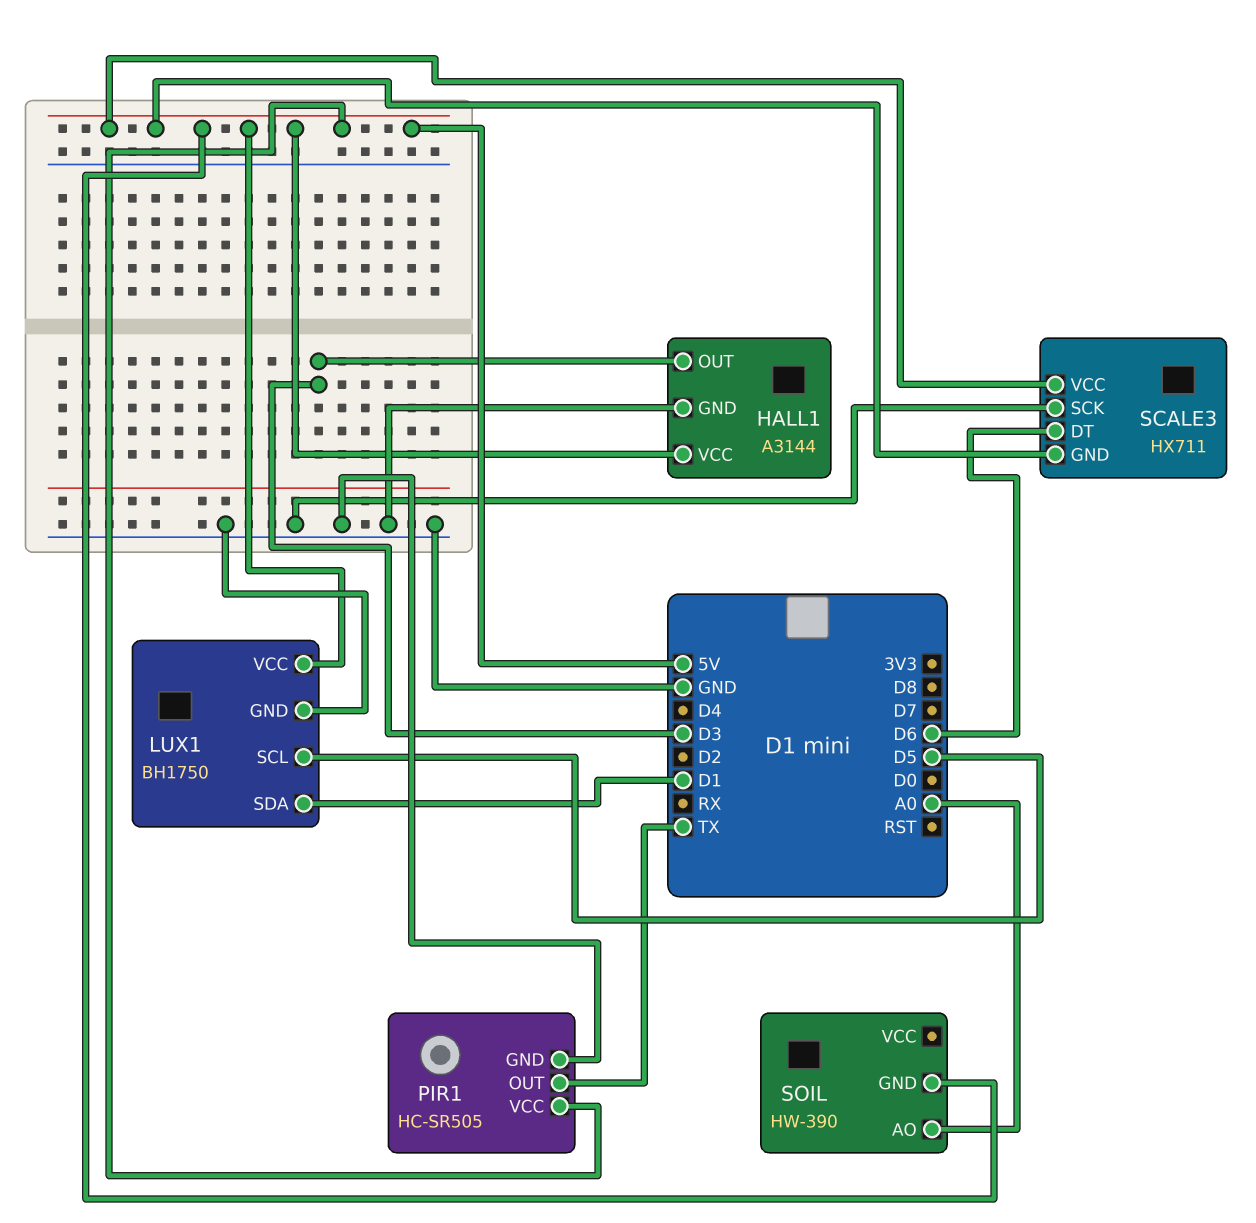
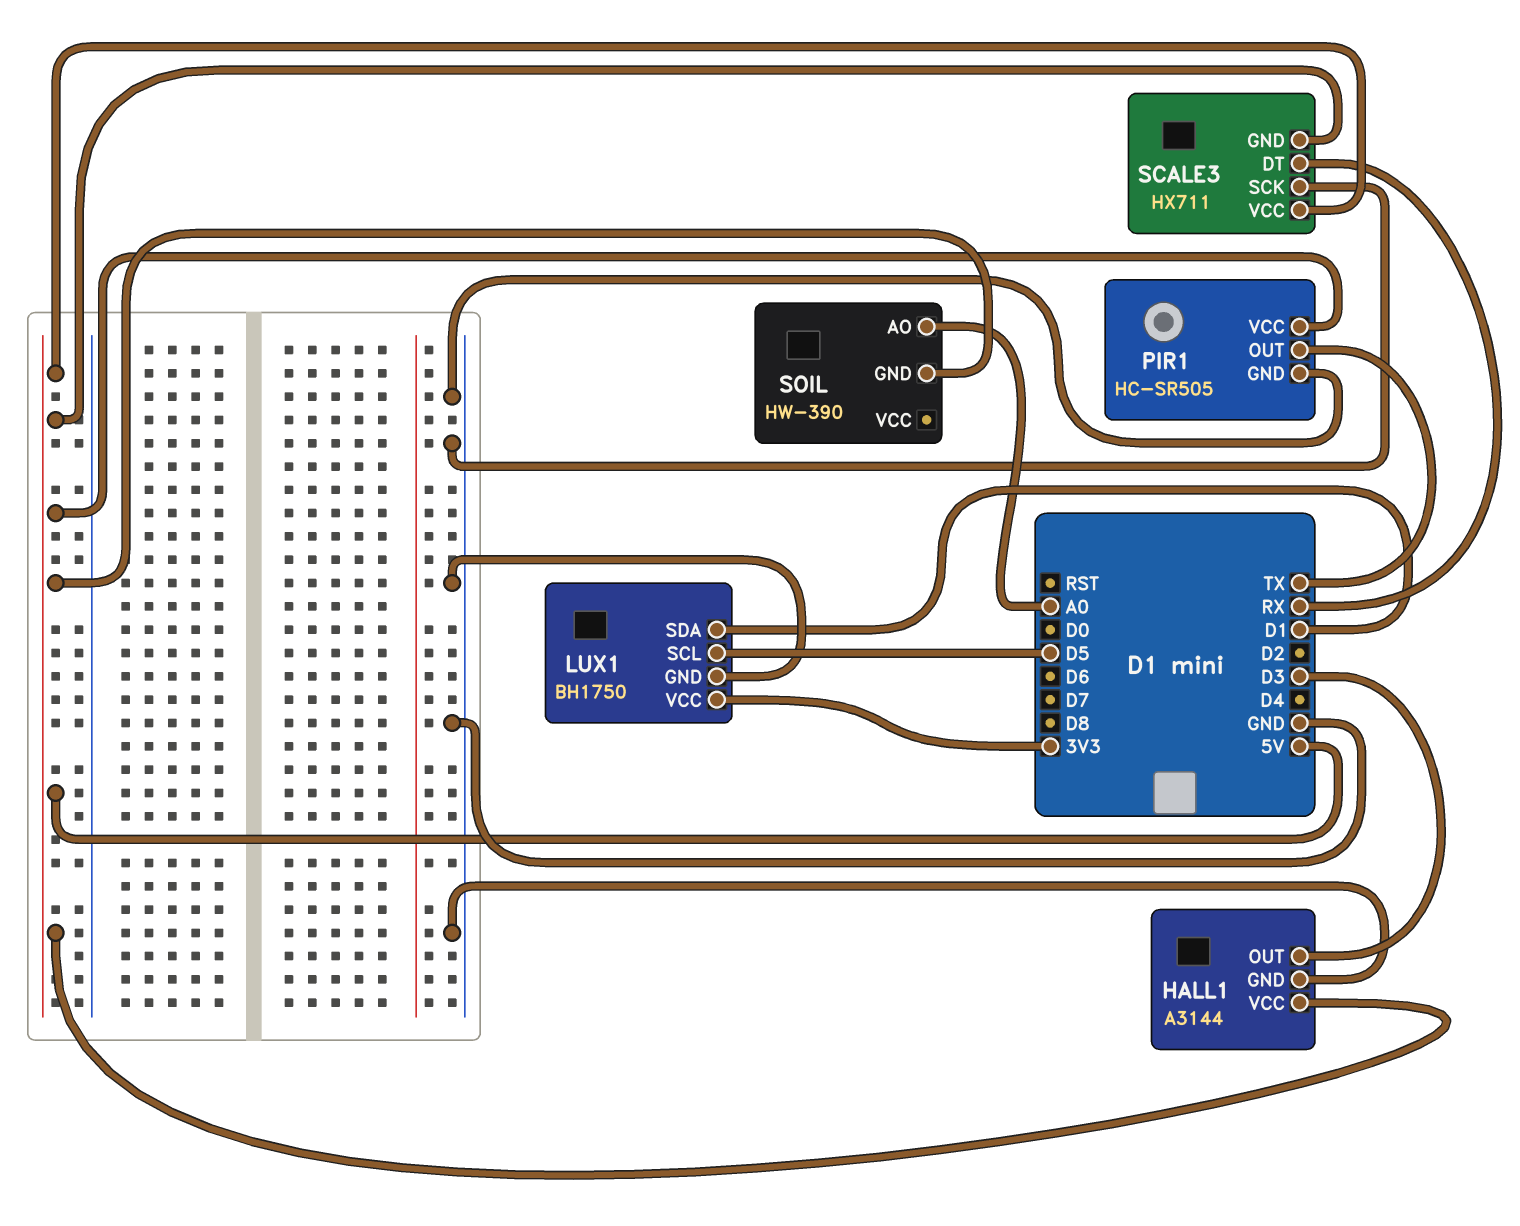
LUX1 pin VCC: 5V -> 3V3
SCALE3 pin DT: D6 -> RX

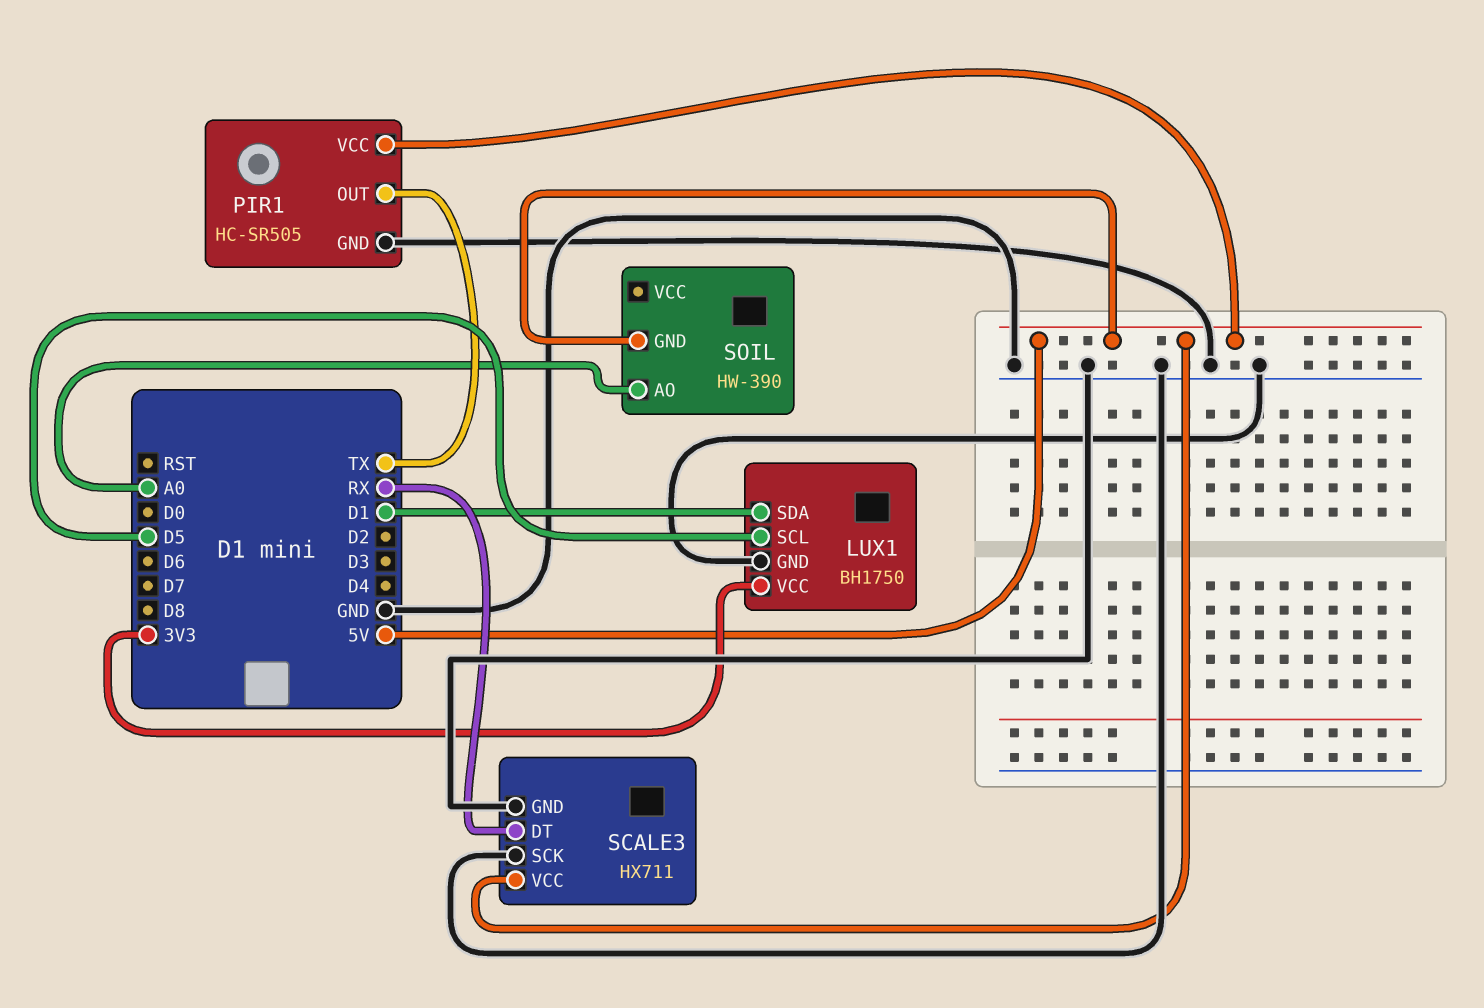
HALL1: A3144 -> none
HALL1 pin GND: GND -> none
HALL1 pin OUT: D3 -> none
HALL1 pin VCC: 5V -> none
SCALE3 pin GND: 5V -> GND

